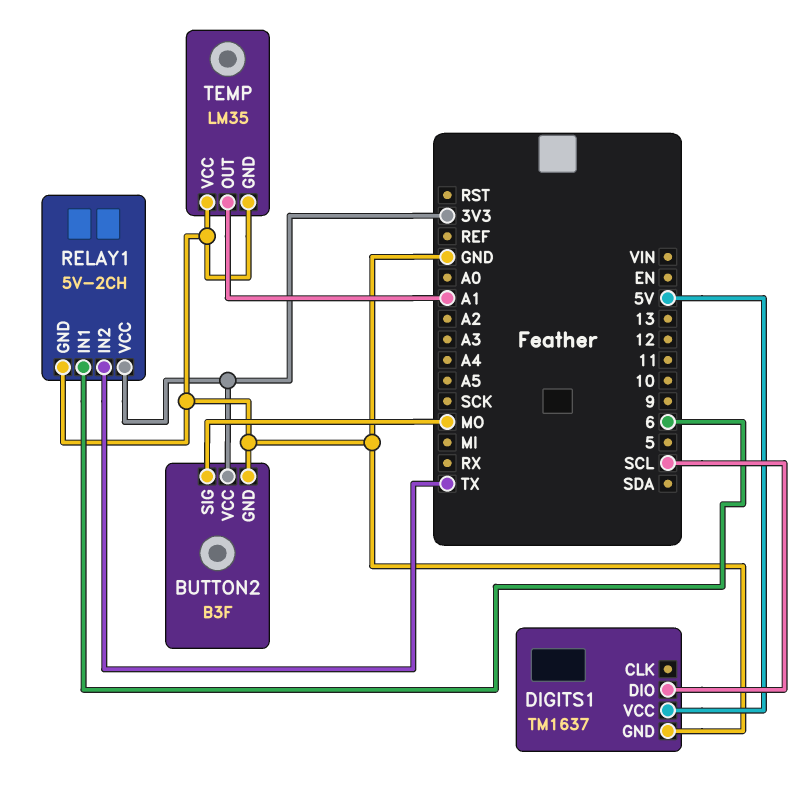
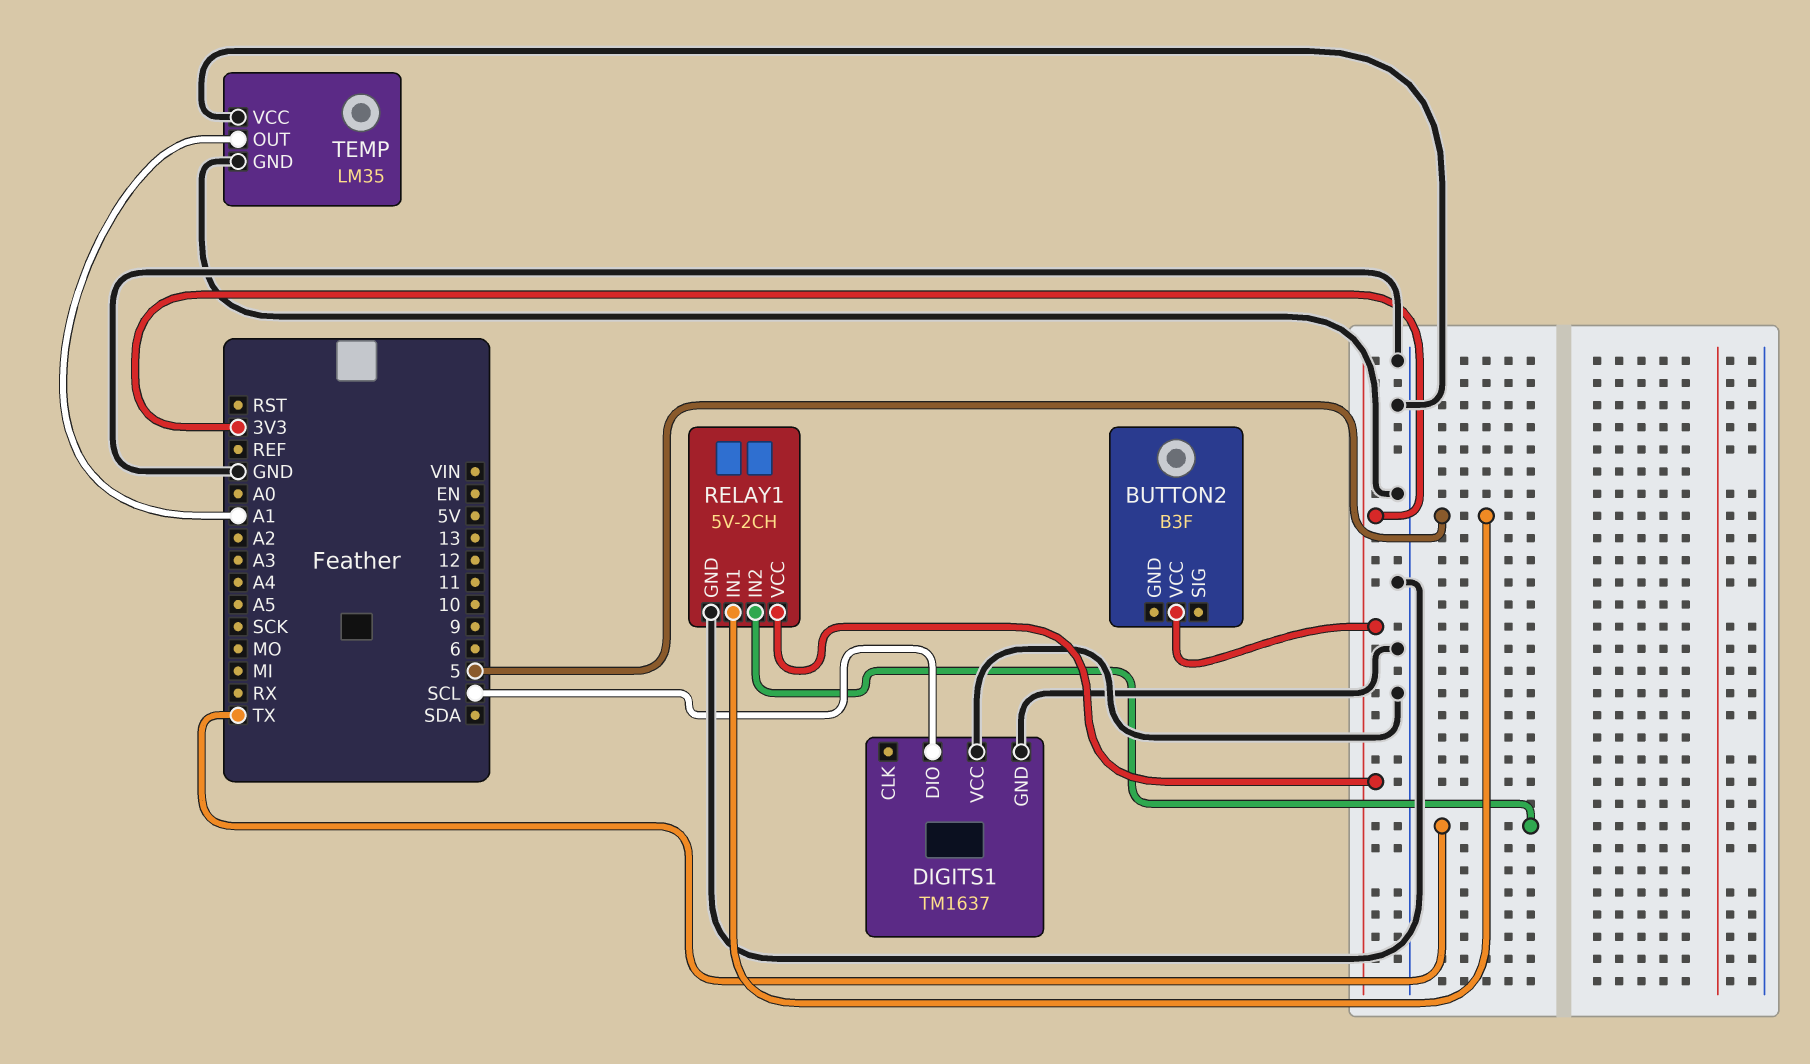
BUTTON2 pin GND: GND -> none
BUTTON2 pin SIG: MO -> none
DIGITS1 pin VCC: 5V -> GND
RELAY1 pin IN1: 6 -> 5

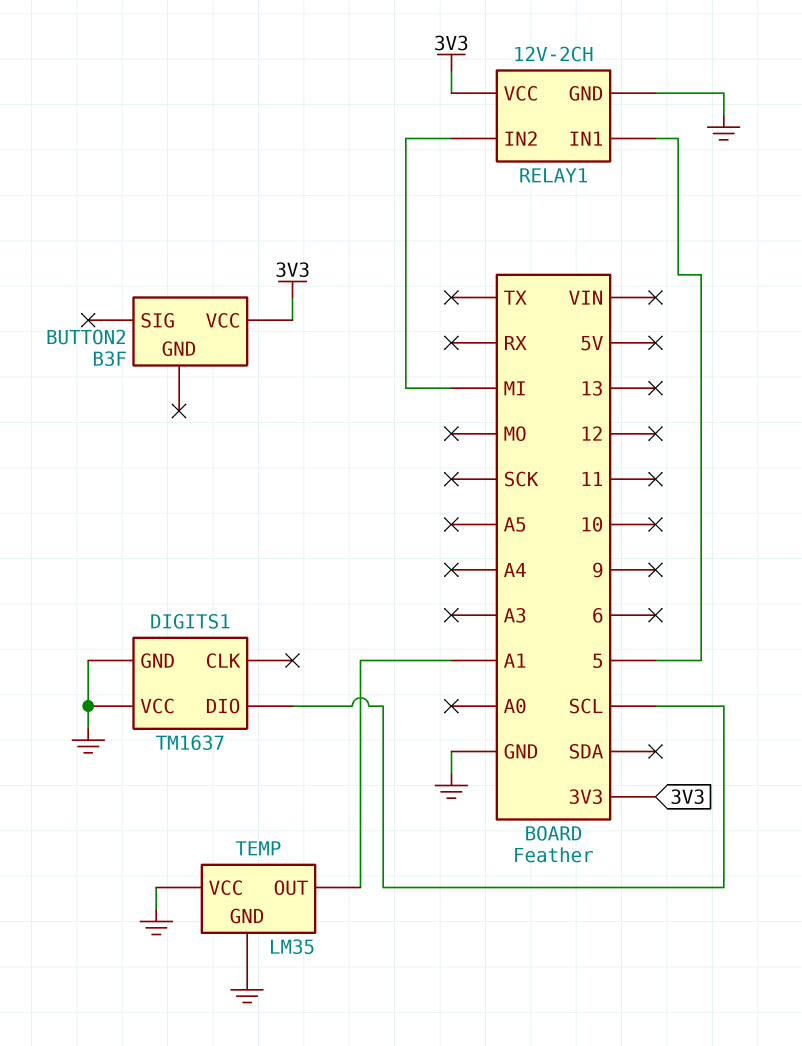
RELAY1: 5V-2CH -> 12V-2CH
RELAY1 pin IN2: TX -> MI

